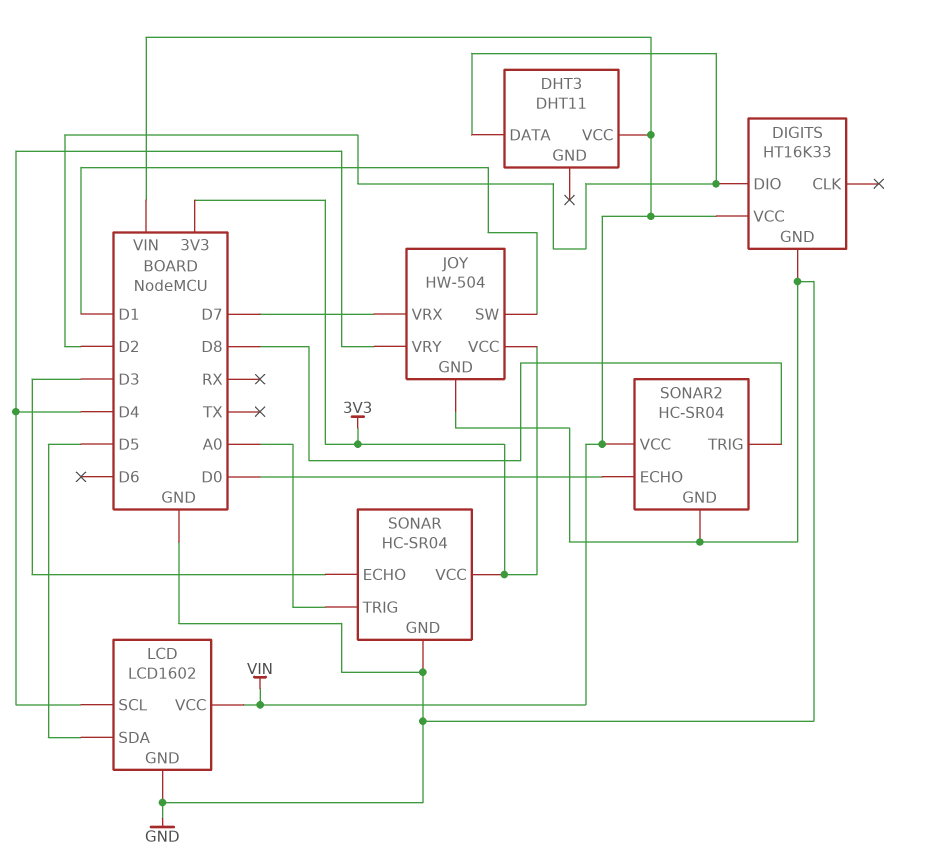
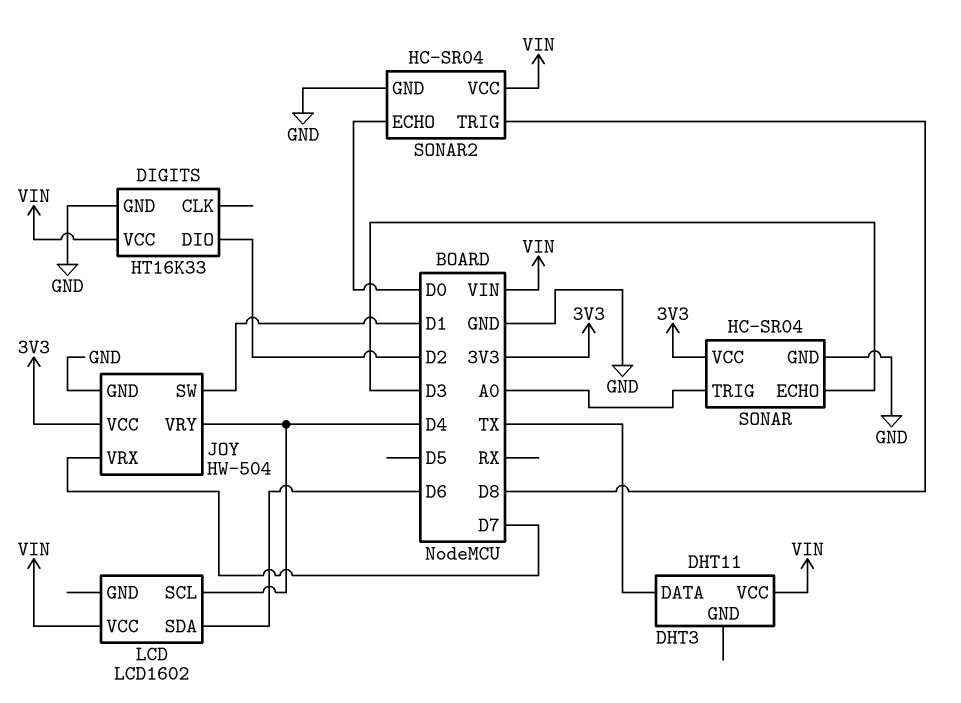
DHT3 pin DATA: D2 -> TX
LCD pin GND: GND -> none
LCD pin SDA: D5 -> D6

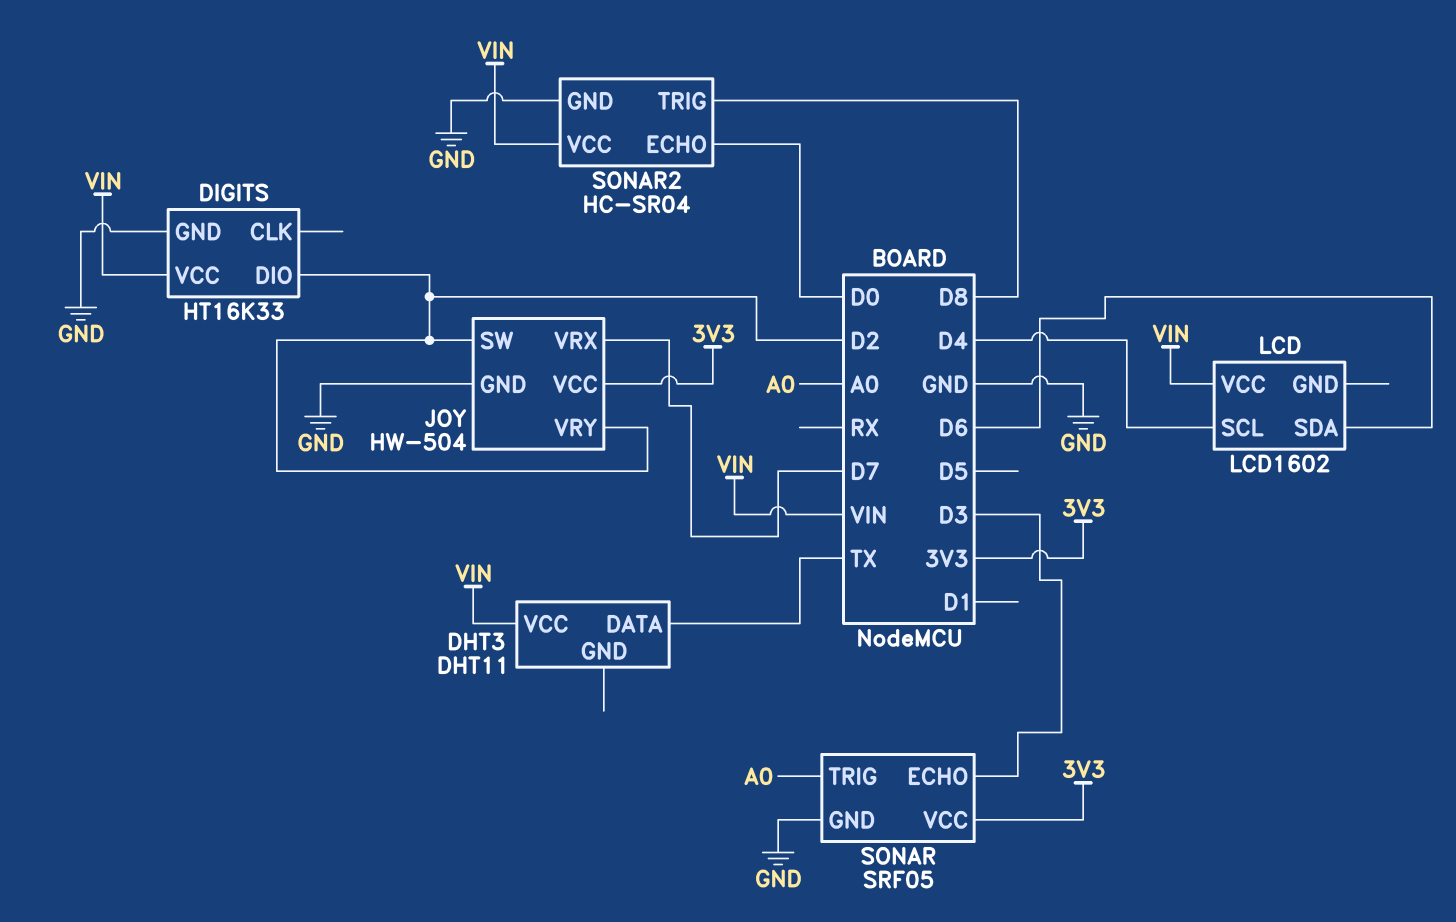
JOY pin SW: D1 -> D2
JOY pin VRY: D4 -> D2
SONAR: HC-SR04 -> SRF05

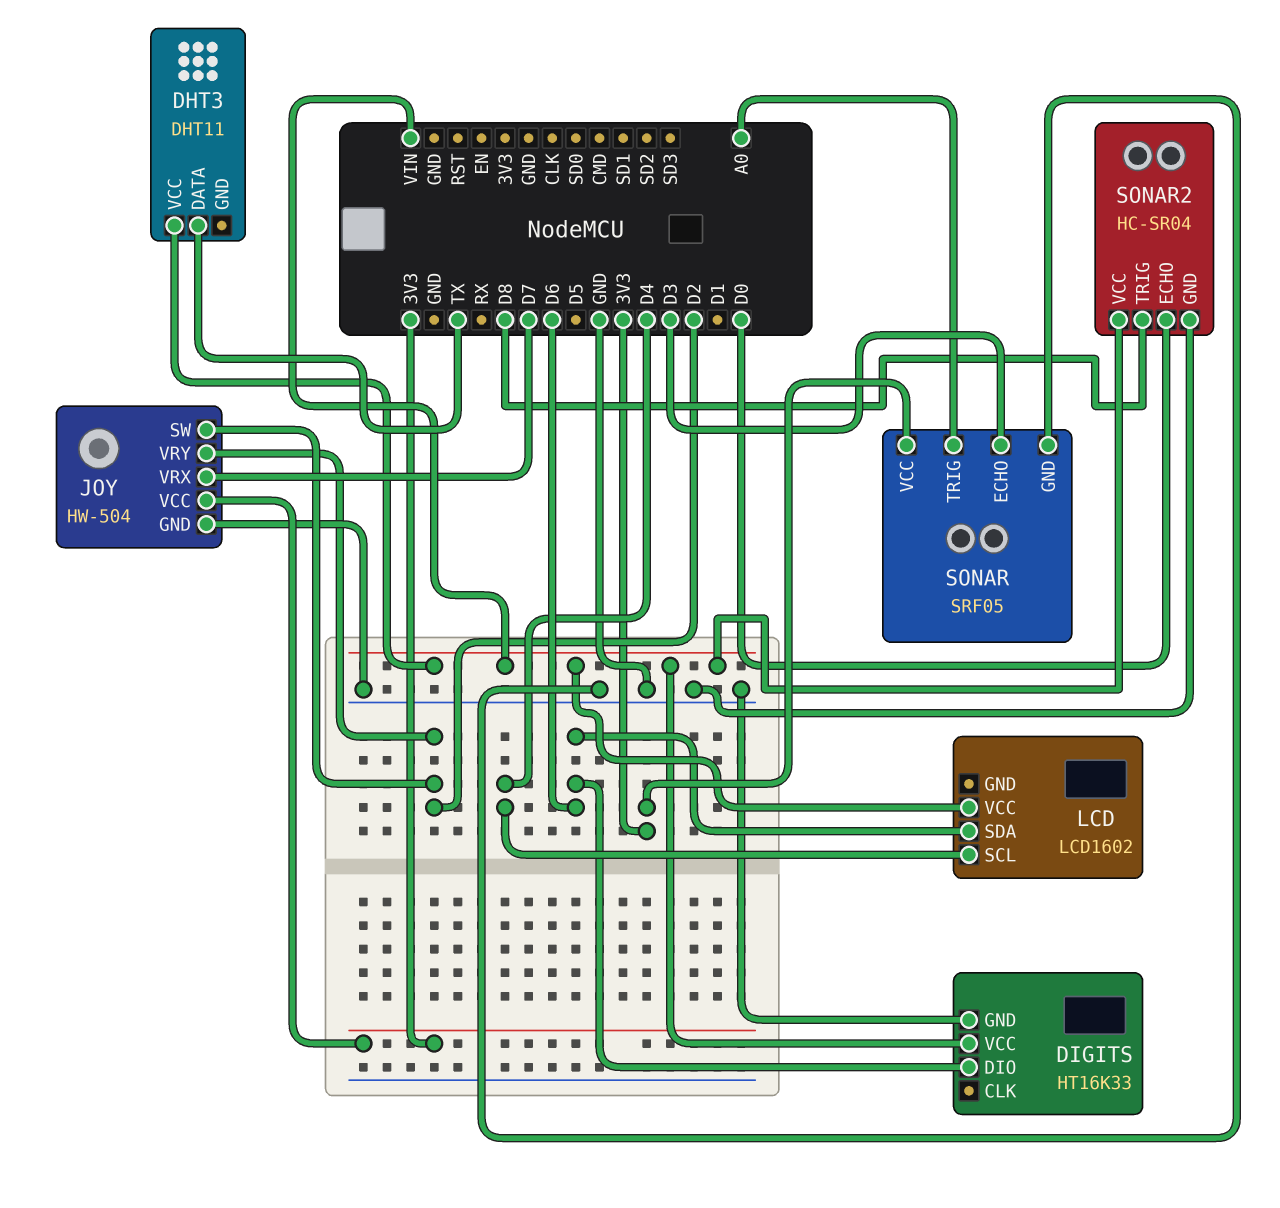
DIGITS pin DIO: D2 -> D6

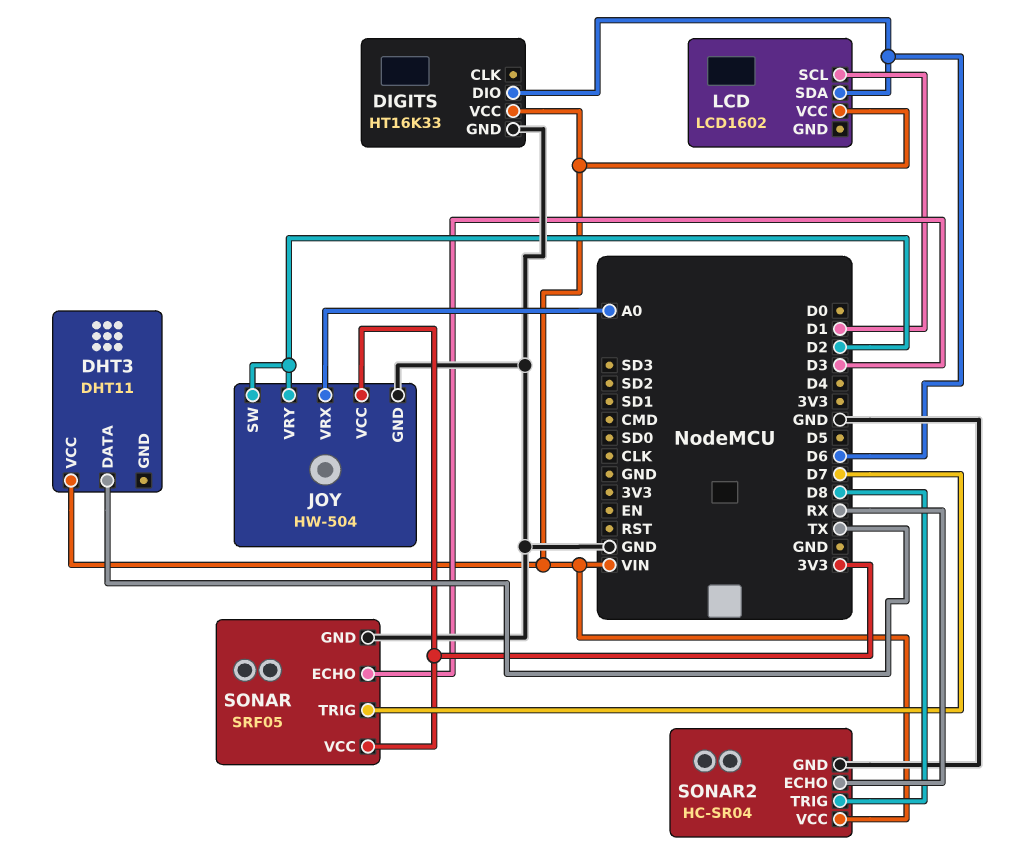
JOY pin VRX: D7 -> A0
LCD pin SCL: D4 -> D1
SONAR pin TRIG: A0 -> D7
SONAR2 pin ECHO: D0 -> RX

